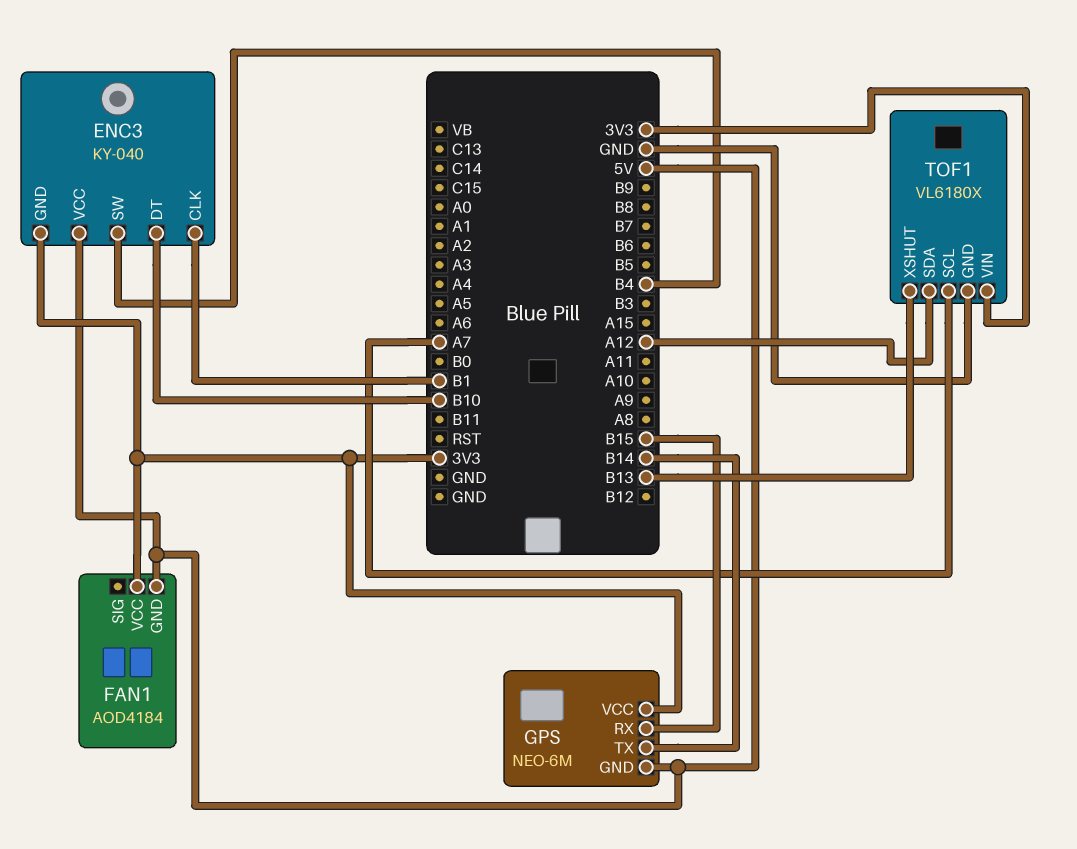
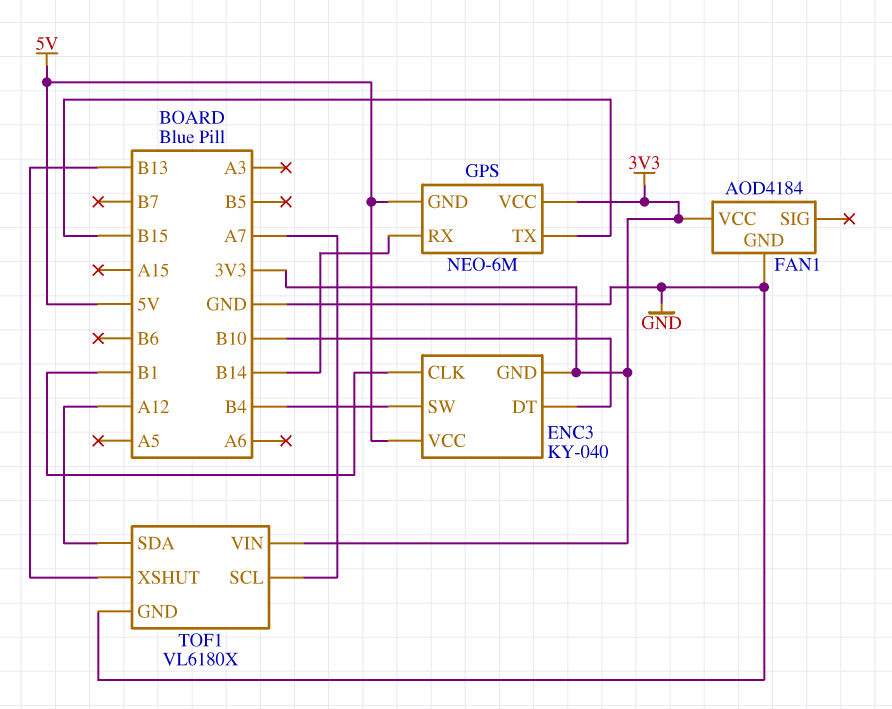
FAN1 pin GND: 5V -> GND
GPS pin RX: B15 -> B14
GPS pin TX: B14 -> B15

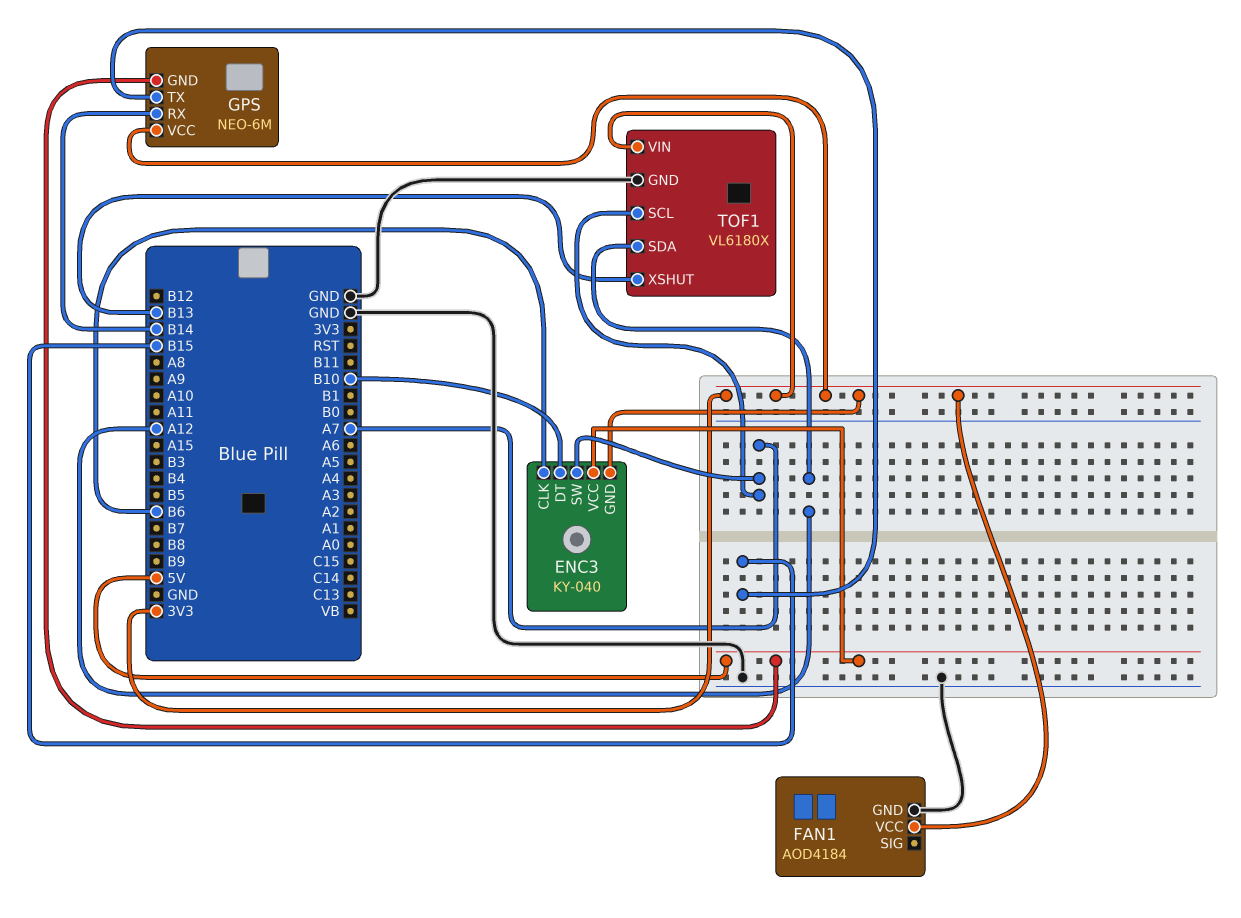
ENC3 pin CLK: B1 -> B6
ENC3 pin SW: B4 -> A7

